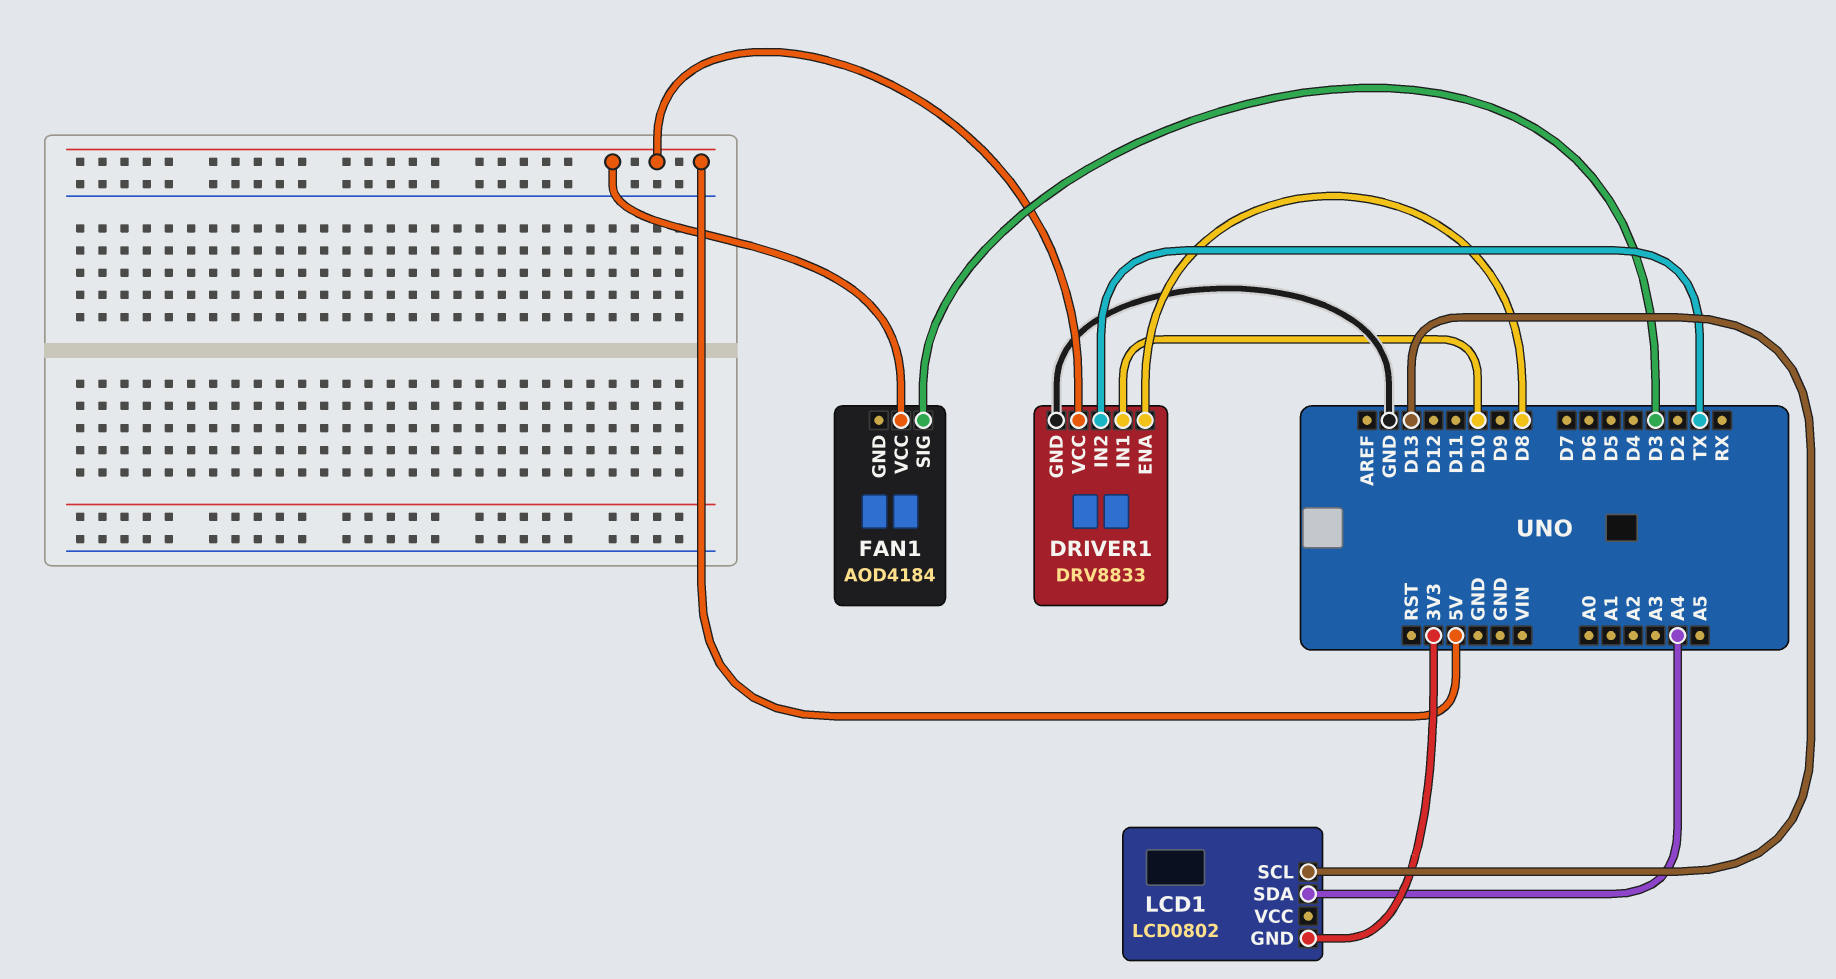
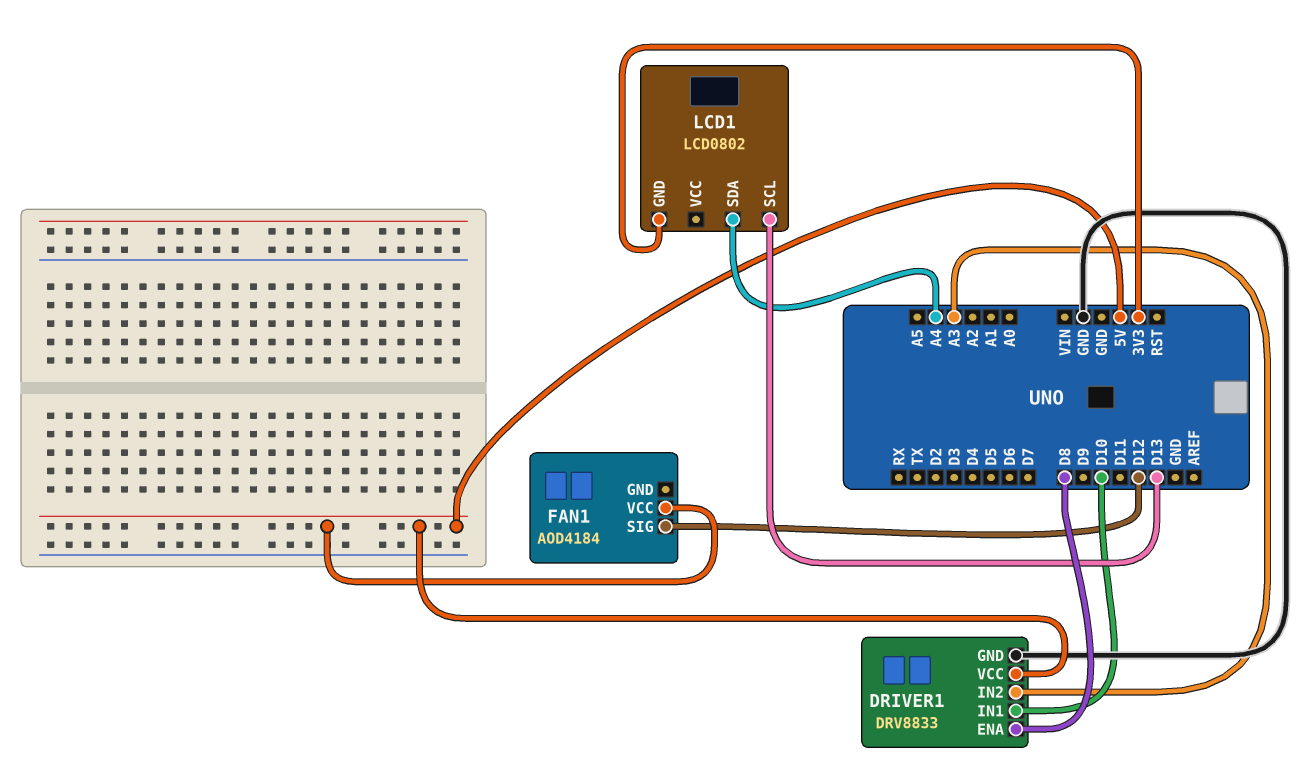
DRIVER1 pin IN2: TX -> A3
FAN1 pin SIG: D3 -> D12

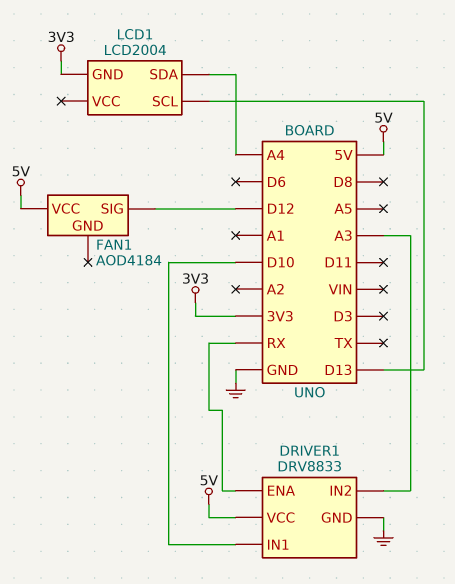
DRIVER1 pin ENA: D8 -> RX
LCD1: LCD0802 -> LCD2004

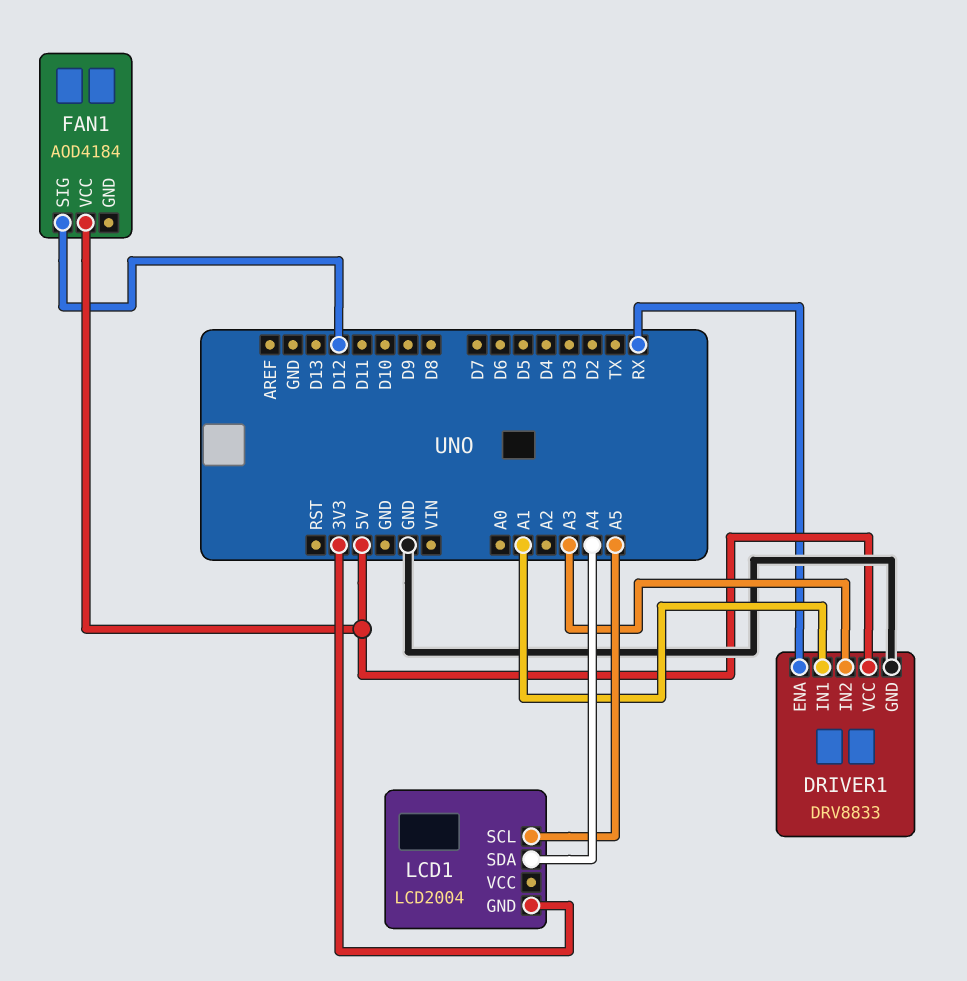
DRIVER1 pin IN1: D10 -> A1
LCD1 pin SCL: D13 -> A5

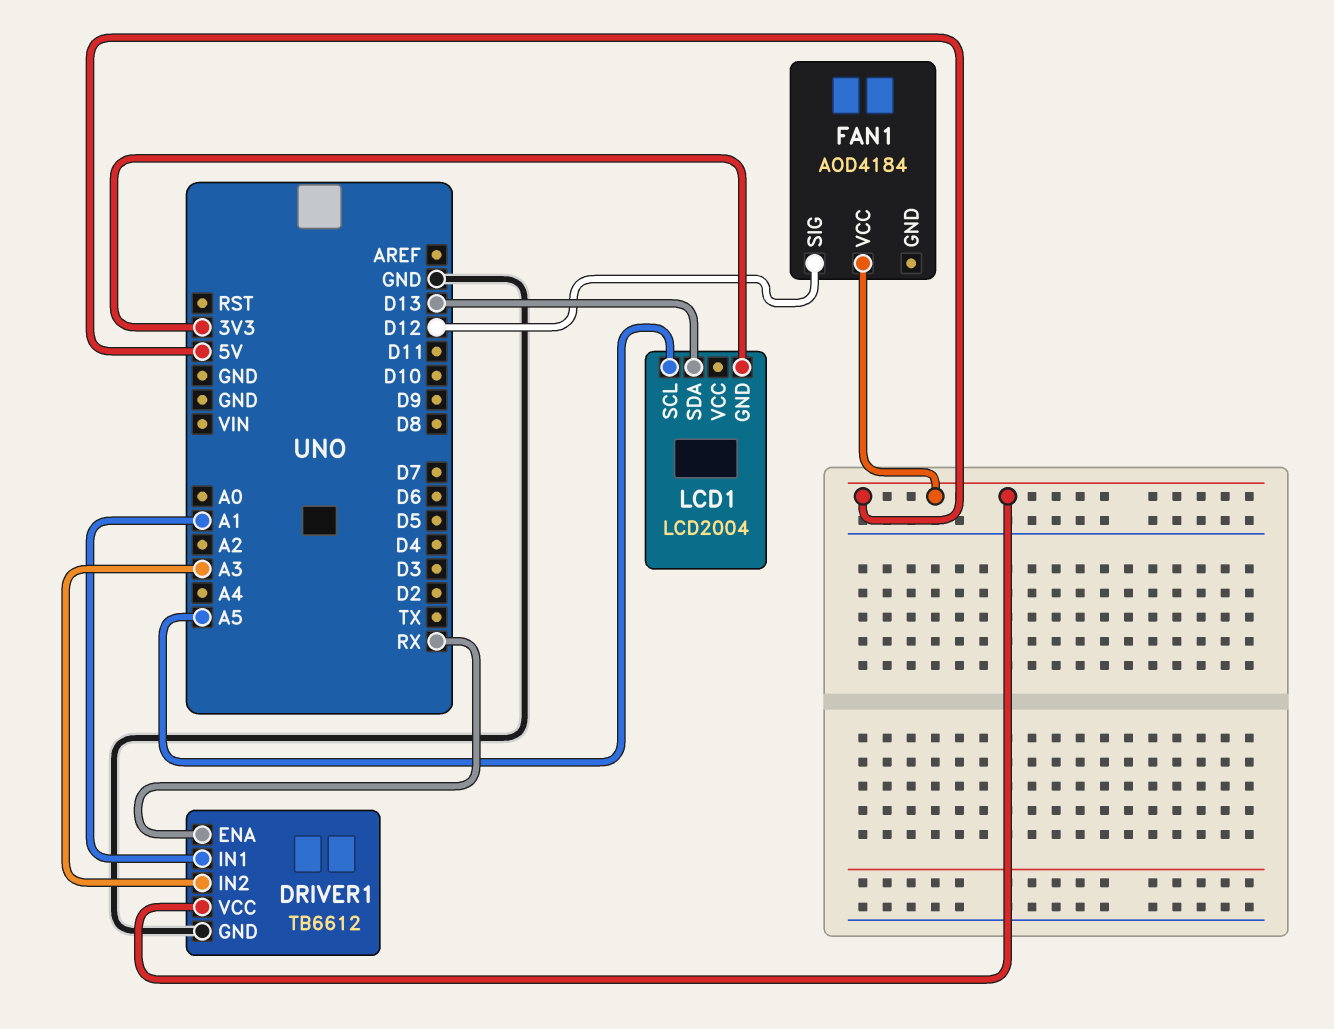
DRIVER1: DRV8833 -> TB6612
LCD1 pin SDA: A4 -> D13

